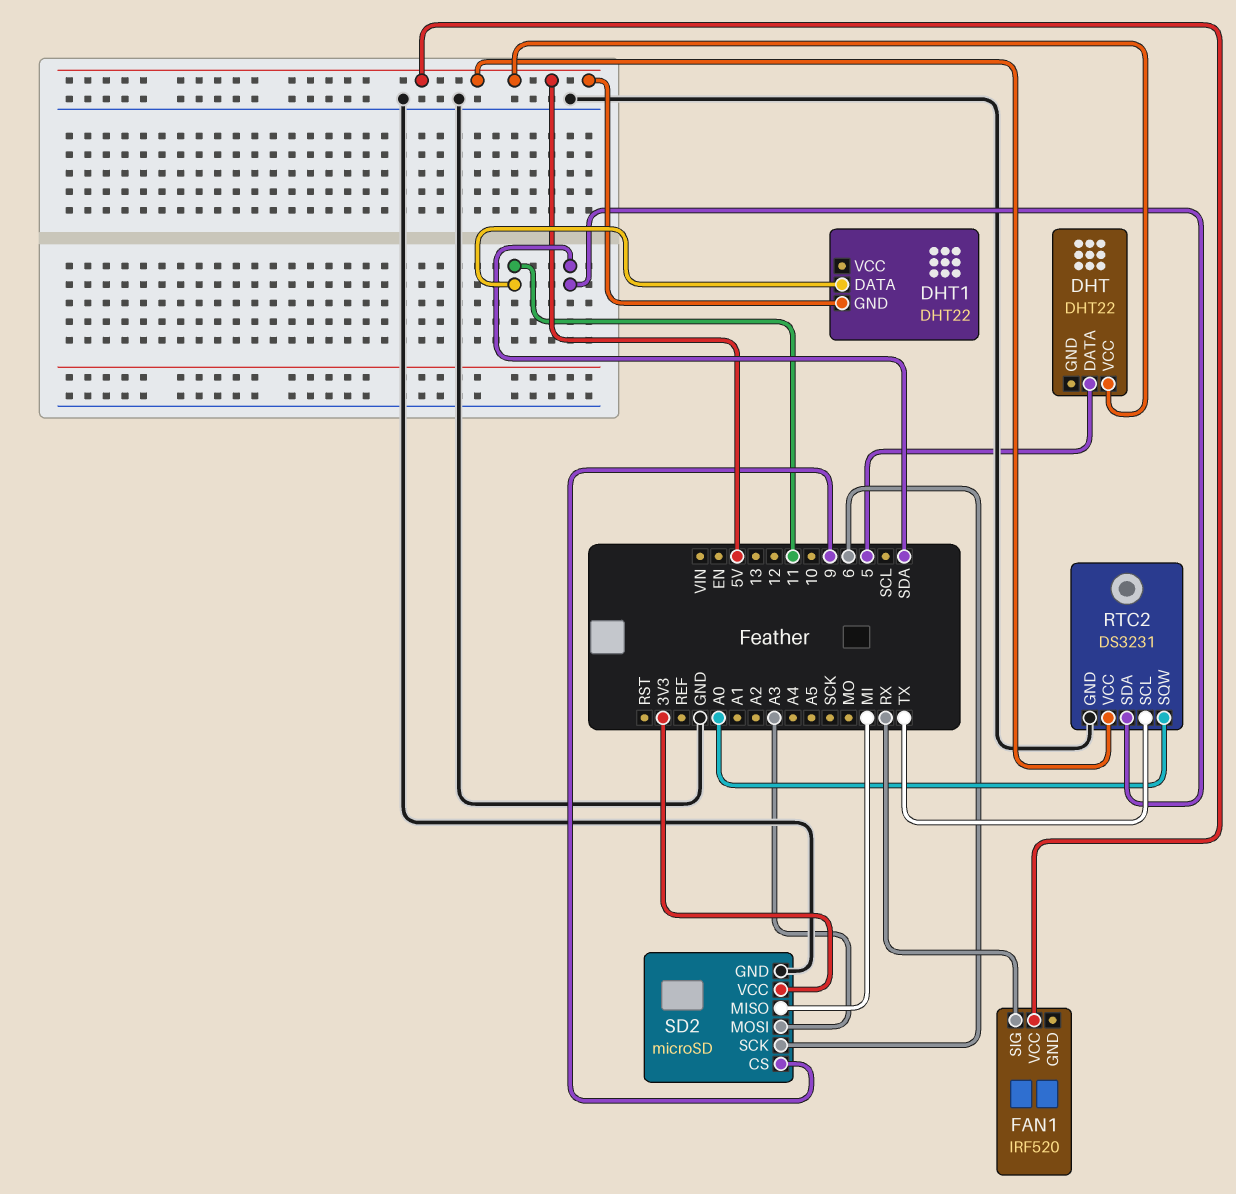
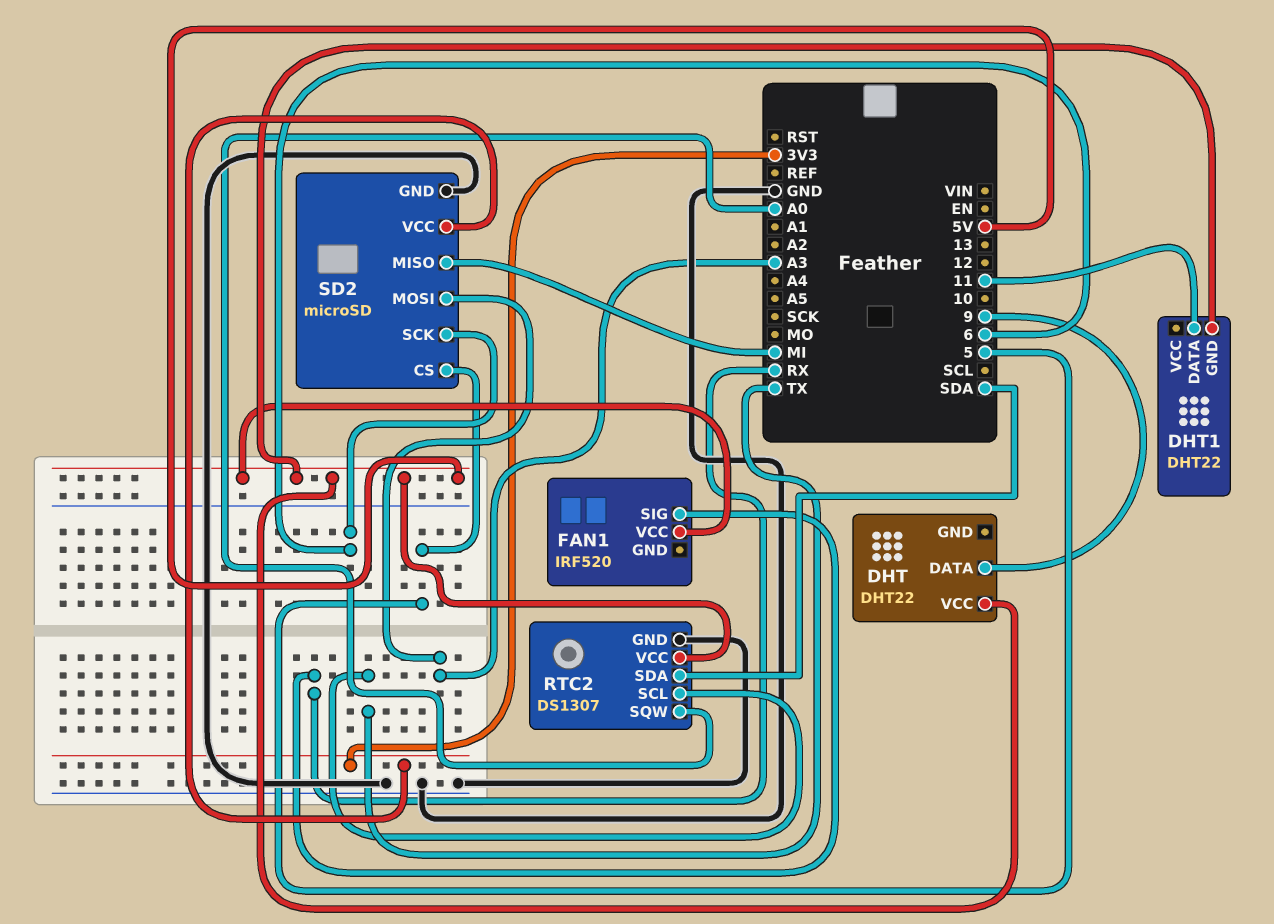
DHT pin DATA: 5 -> 9
RTC2: DS3231 -> DS1307
SD2 pin CS: 9 -> 5

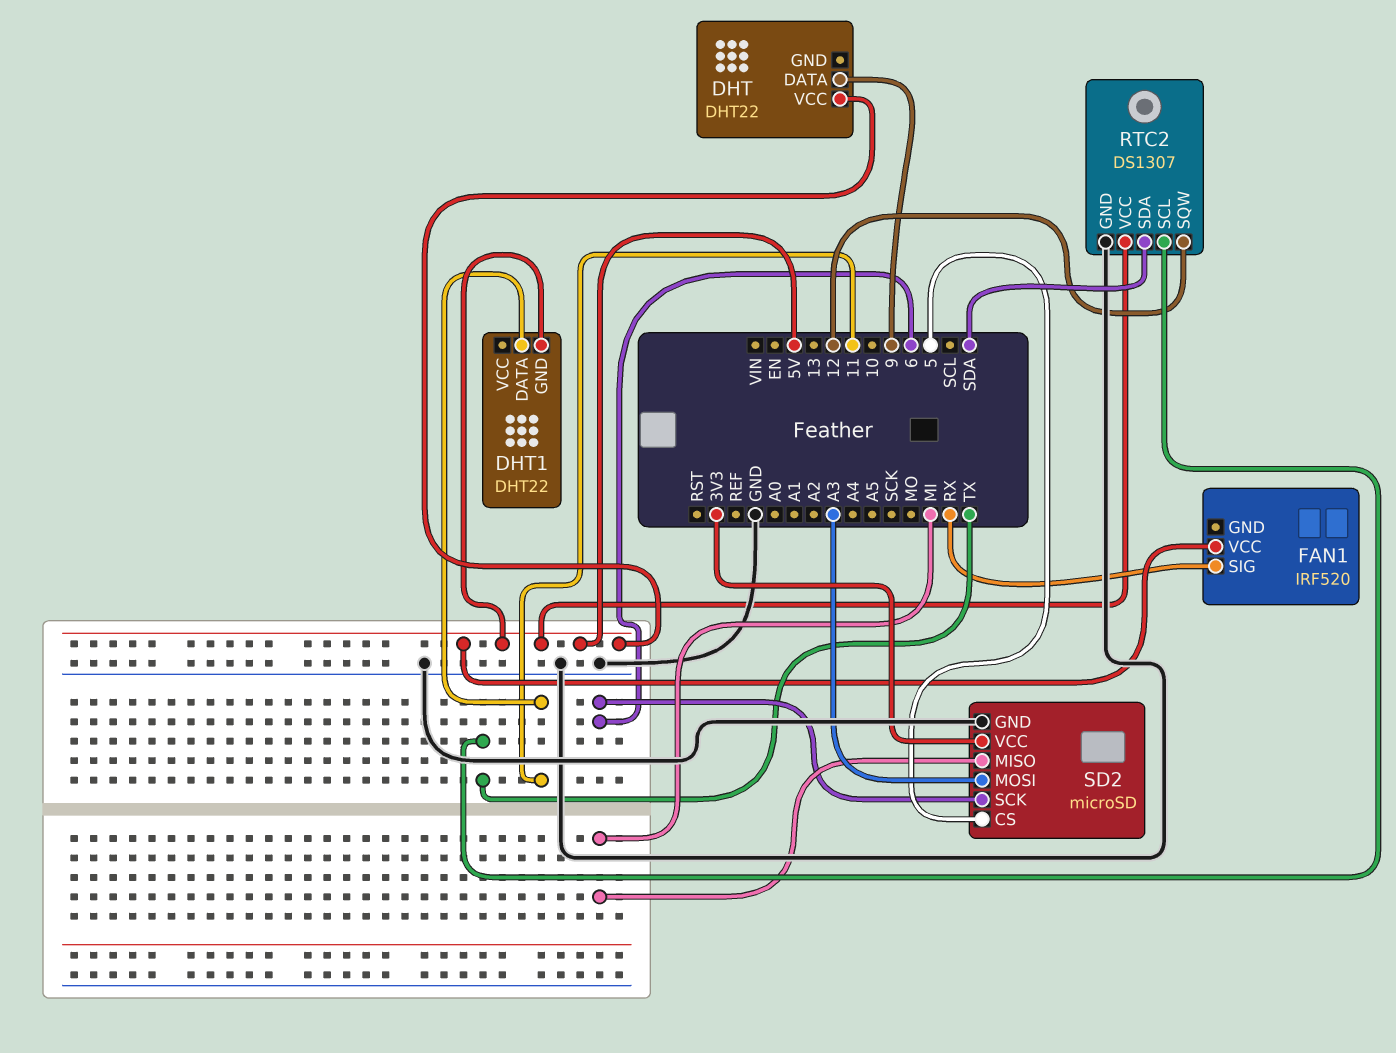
RTC2 pin SQW: A0 -> 12

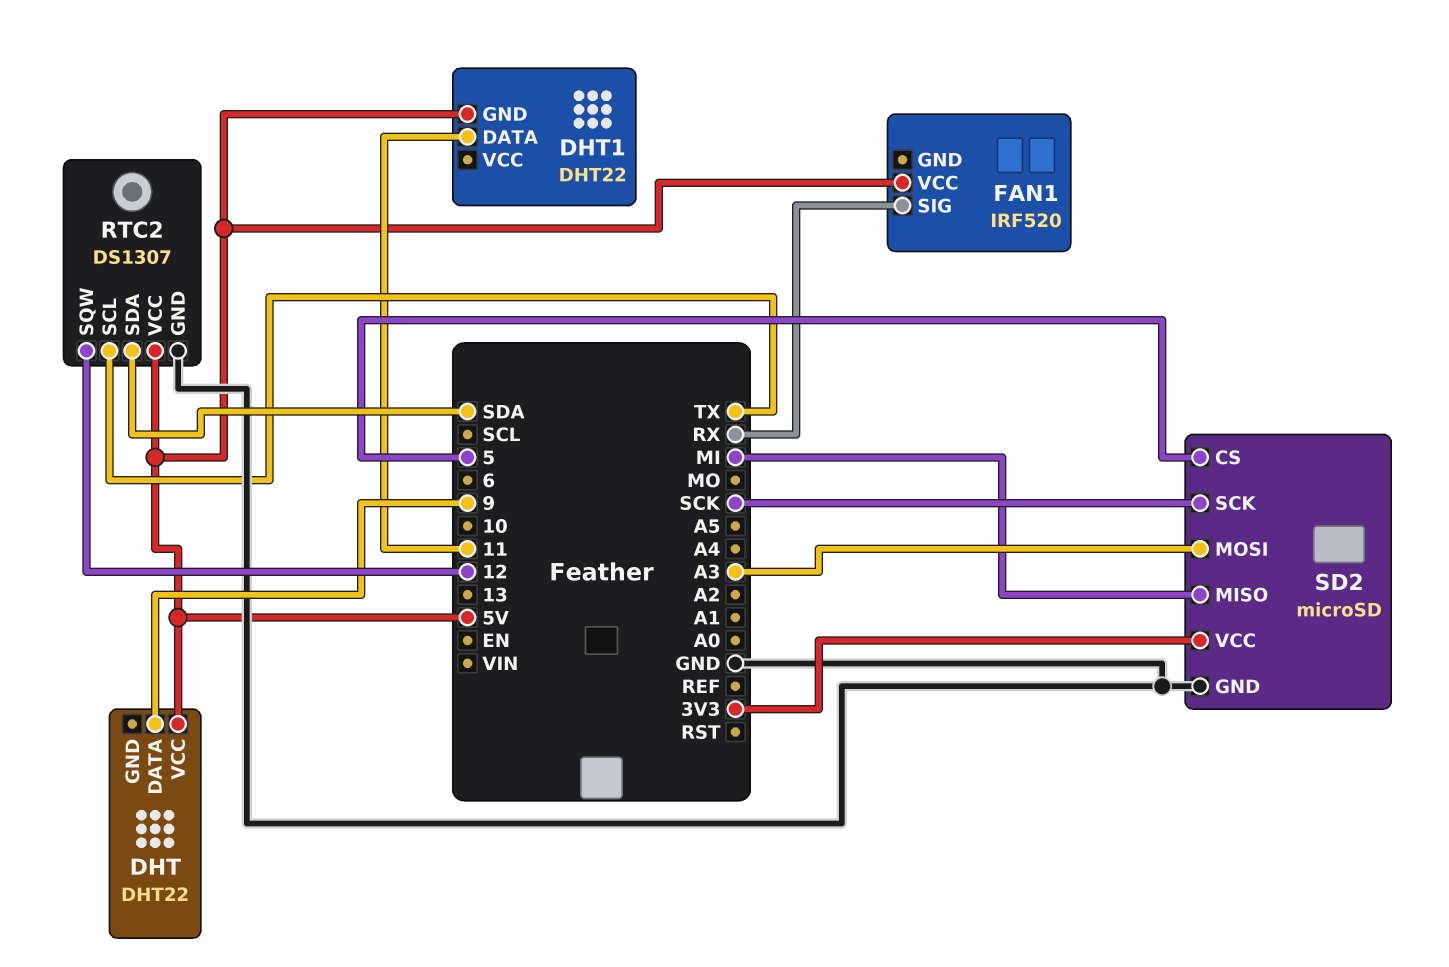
SD2 pin SCK: 6 -> SCK

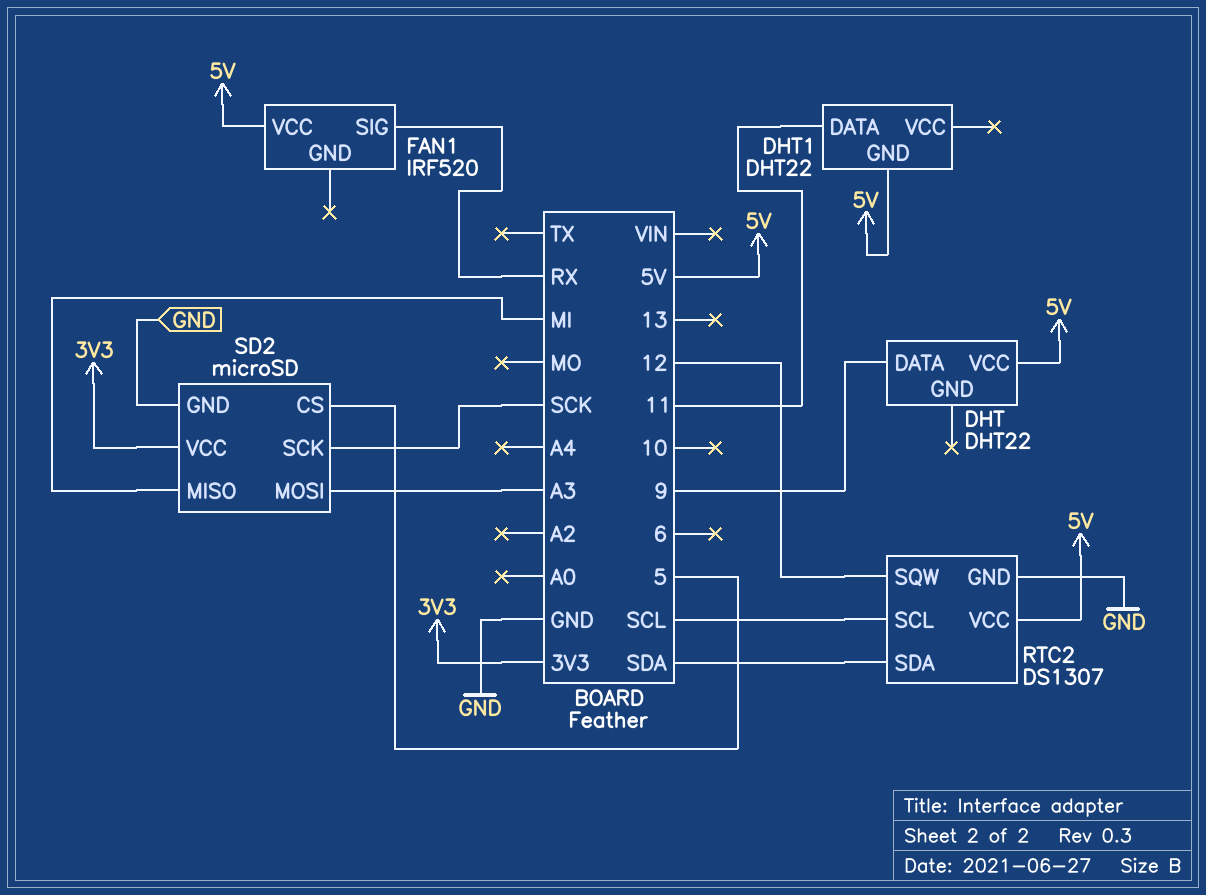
RTC2 pin SCL: TX -> SCL

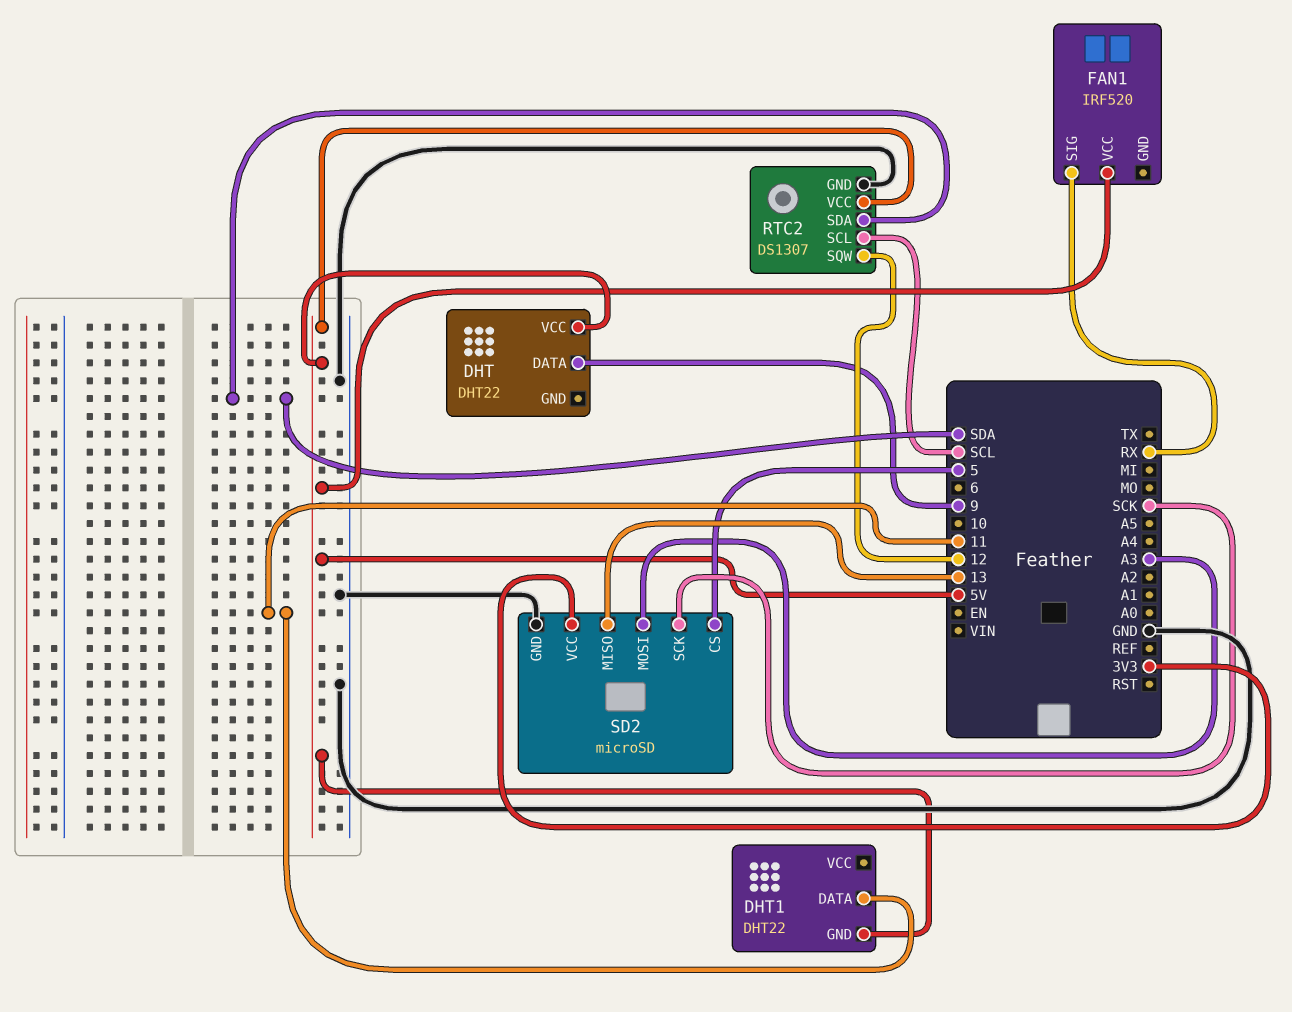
SD2 pin MISO: MI -> 13

